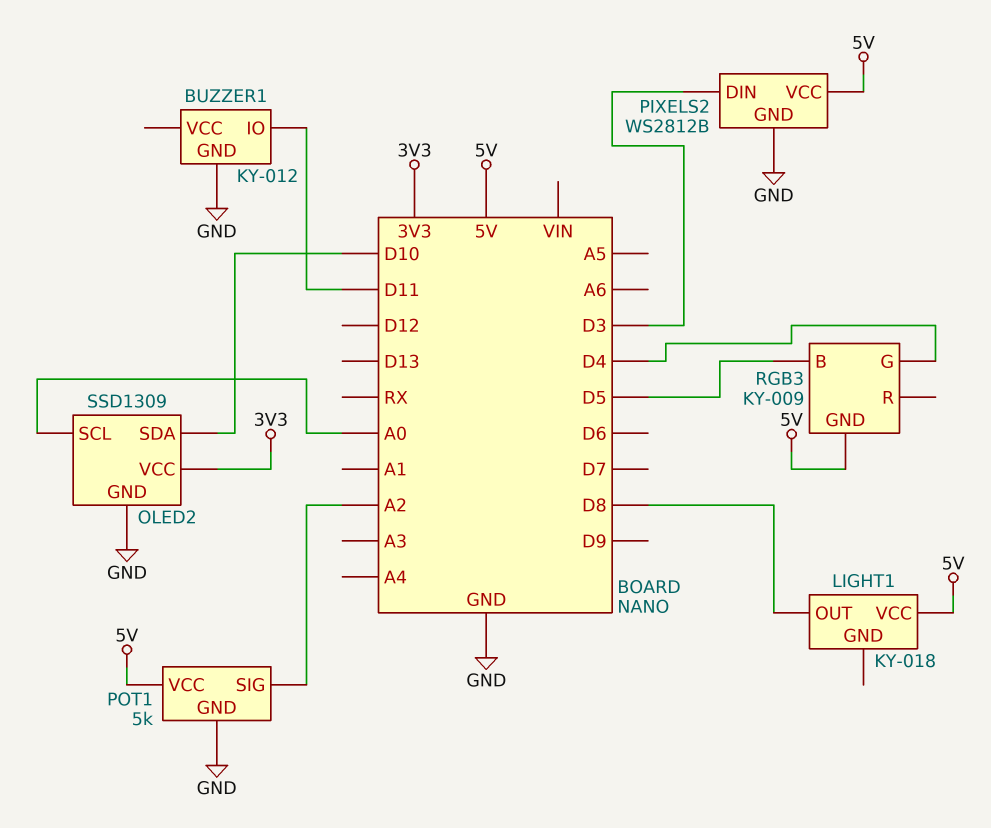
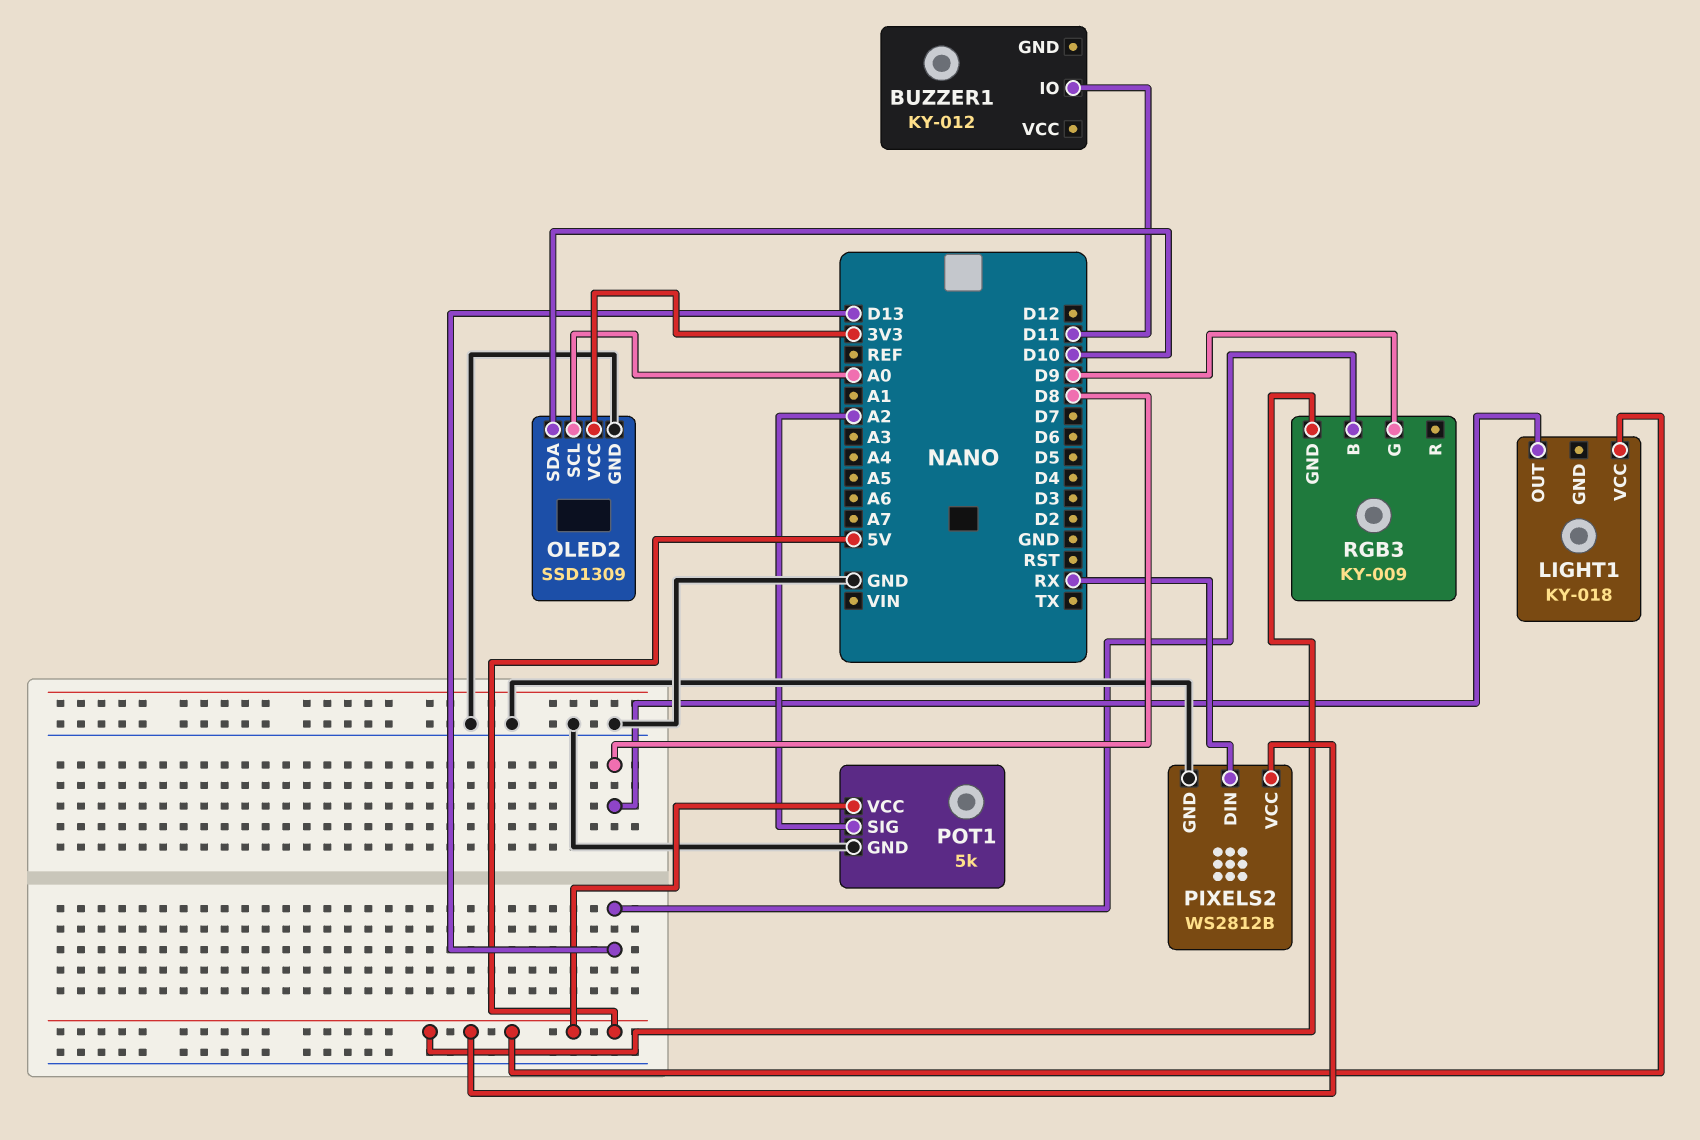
BUZZER1 pin GND: GND -> none
PIXELS2 pin DIN: D3 -> RX
RGB3 pin B: D5 -> D13
RGB3 pin G: D4 -> D9

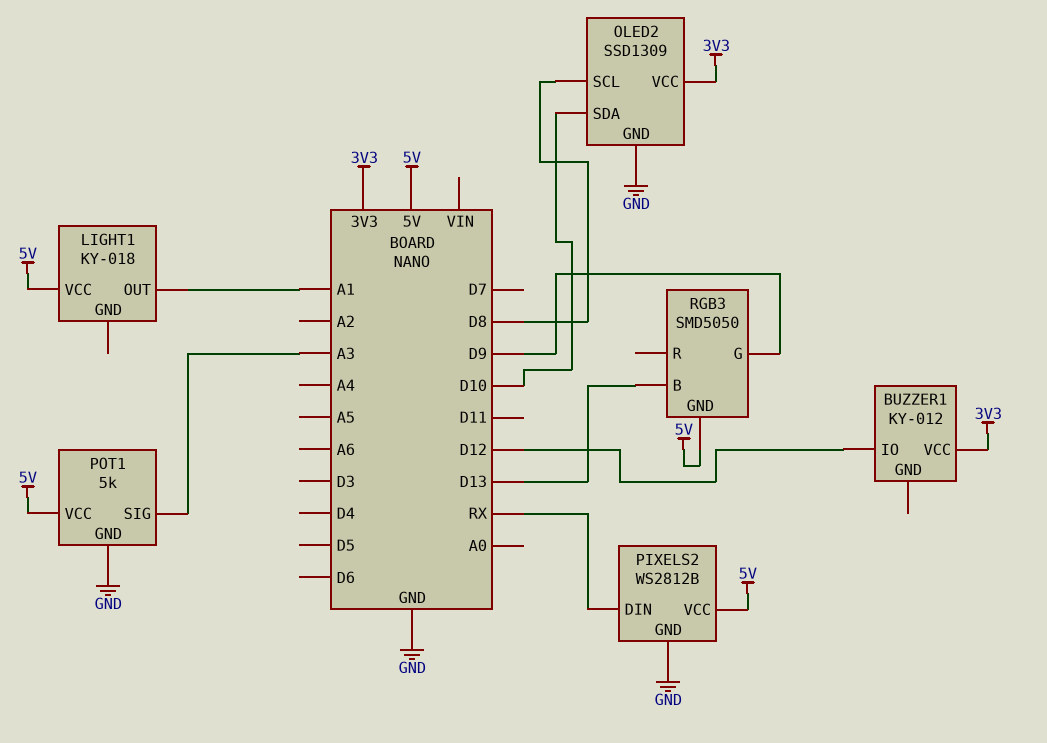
BUZZER1 pin IO: D11 -> D12
BUZZER1 pin VCC: none -> 3V3
LIGHT1 pin OUT: D8 -> A1
OLED2 pin SCL: A0 -> D8
POT1 pin SIG: A2 -> A3
RGB3: KY-009 -> SMD5050

